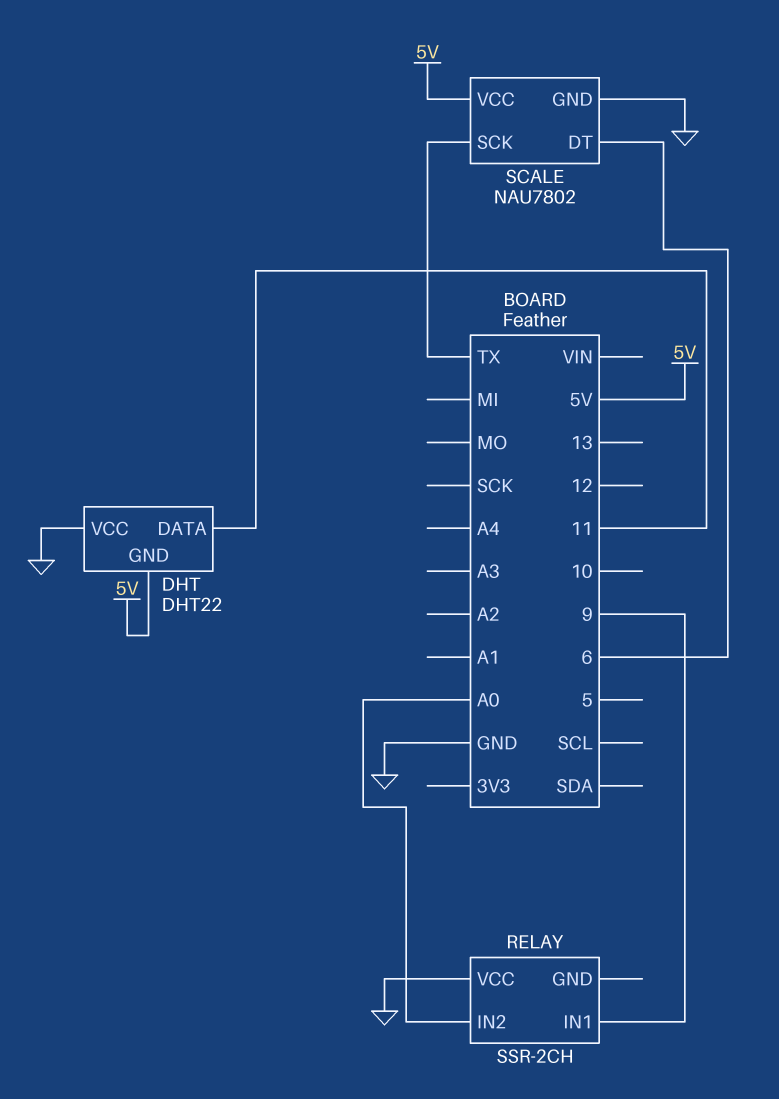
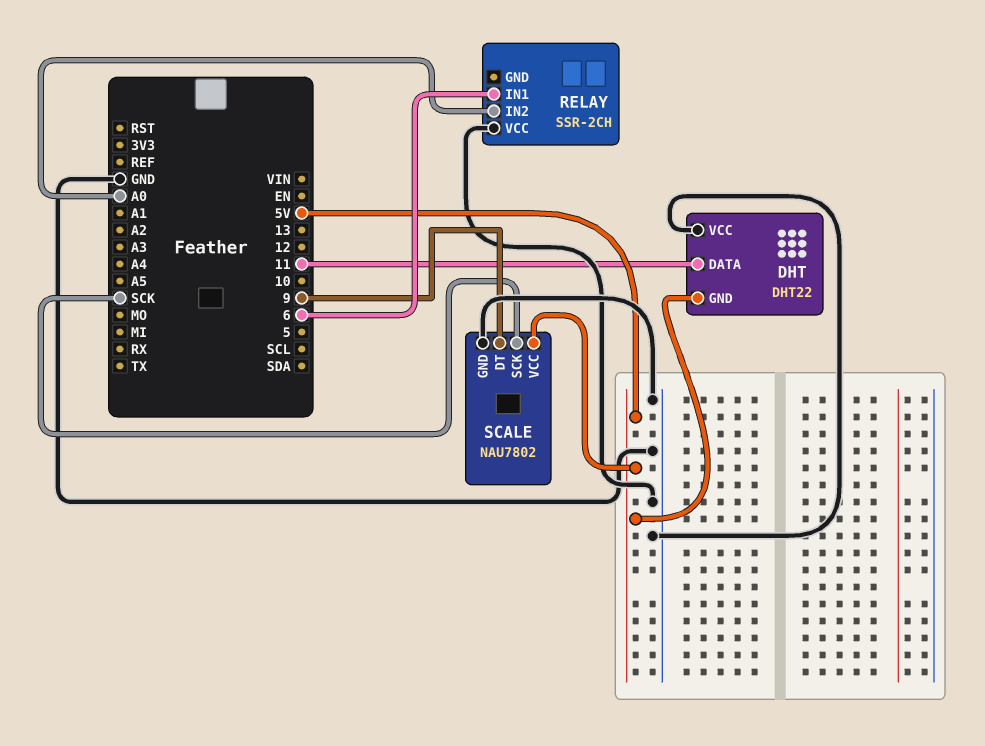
RELAY pin IN1: 9 -> 6
SCALE pin DT: 6 -> 9
SCALE pin SCK: TX -> SCK

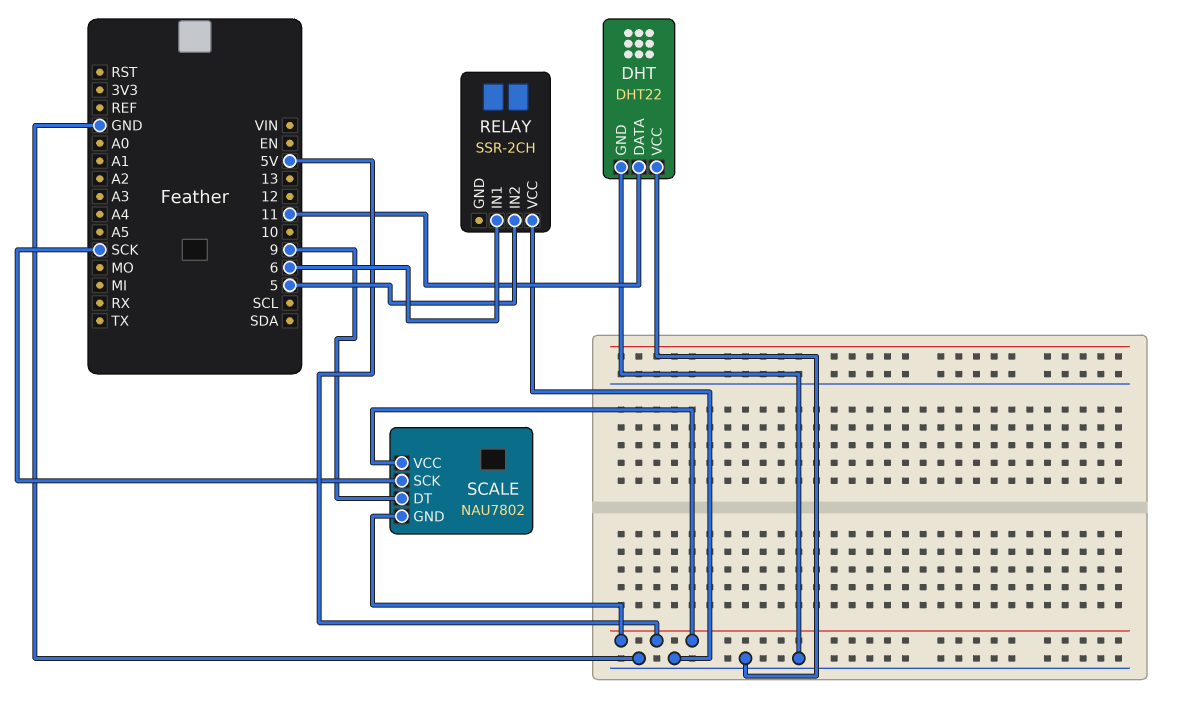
DHT pin GND: 5V -> GND
RELAY pin IN2: A0 -> 5
SCALE pin GND: GND -> 5V

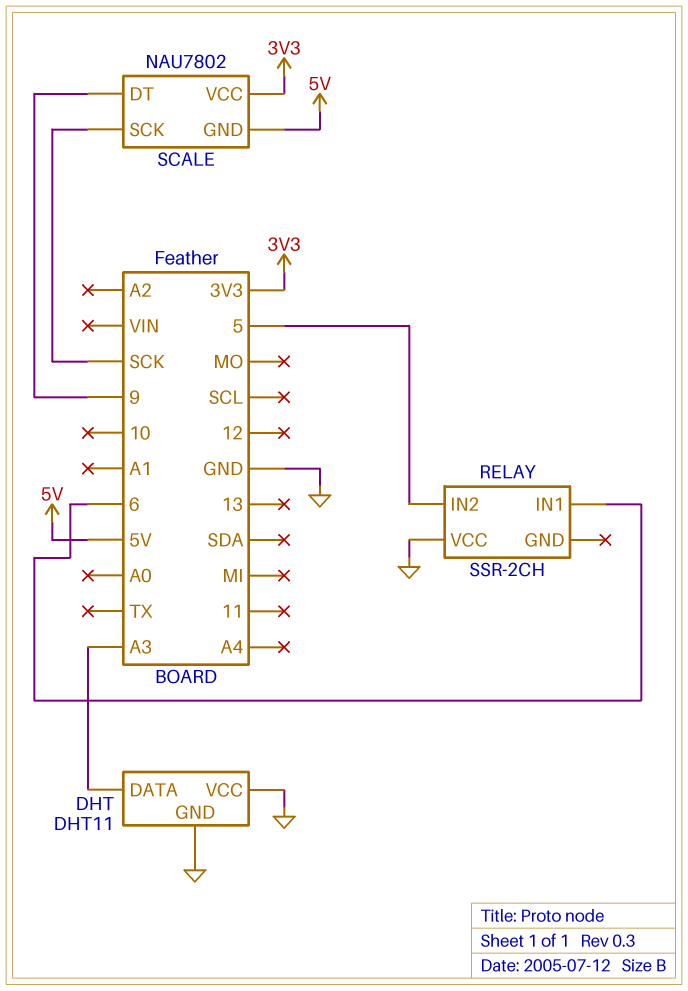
DHT: DHT22 -> DHT11
DHT pin DATA: 11 -> A3
SCALE pin VCC: 5V -> 3V3

